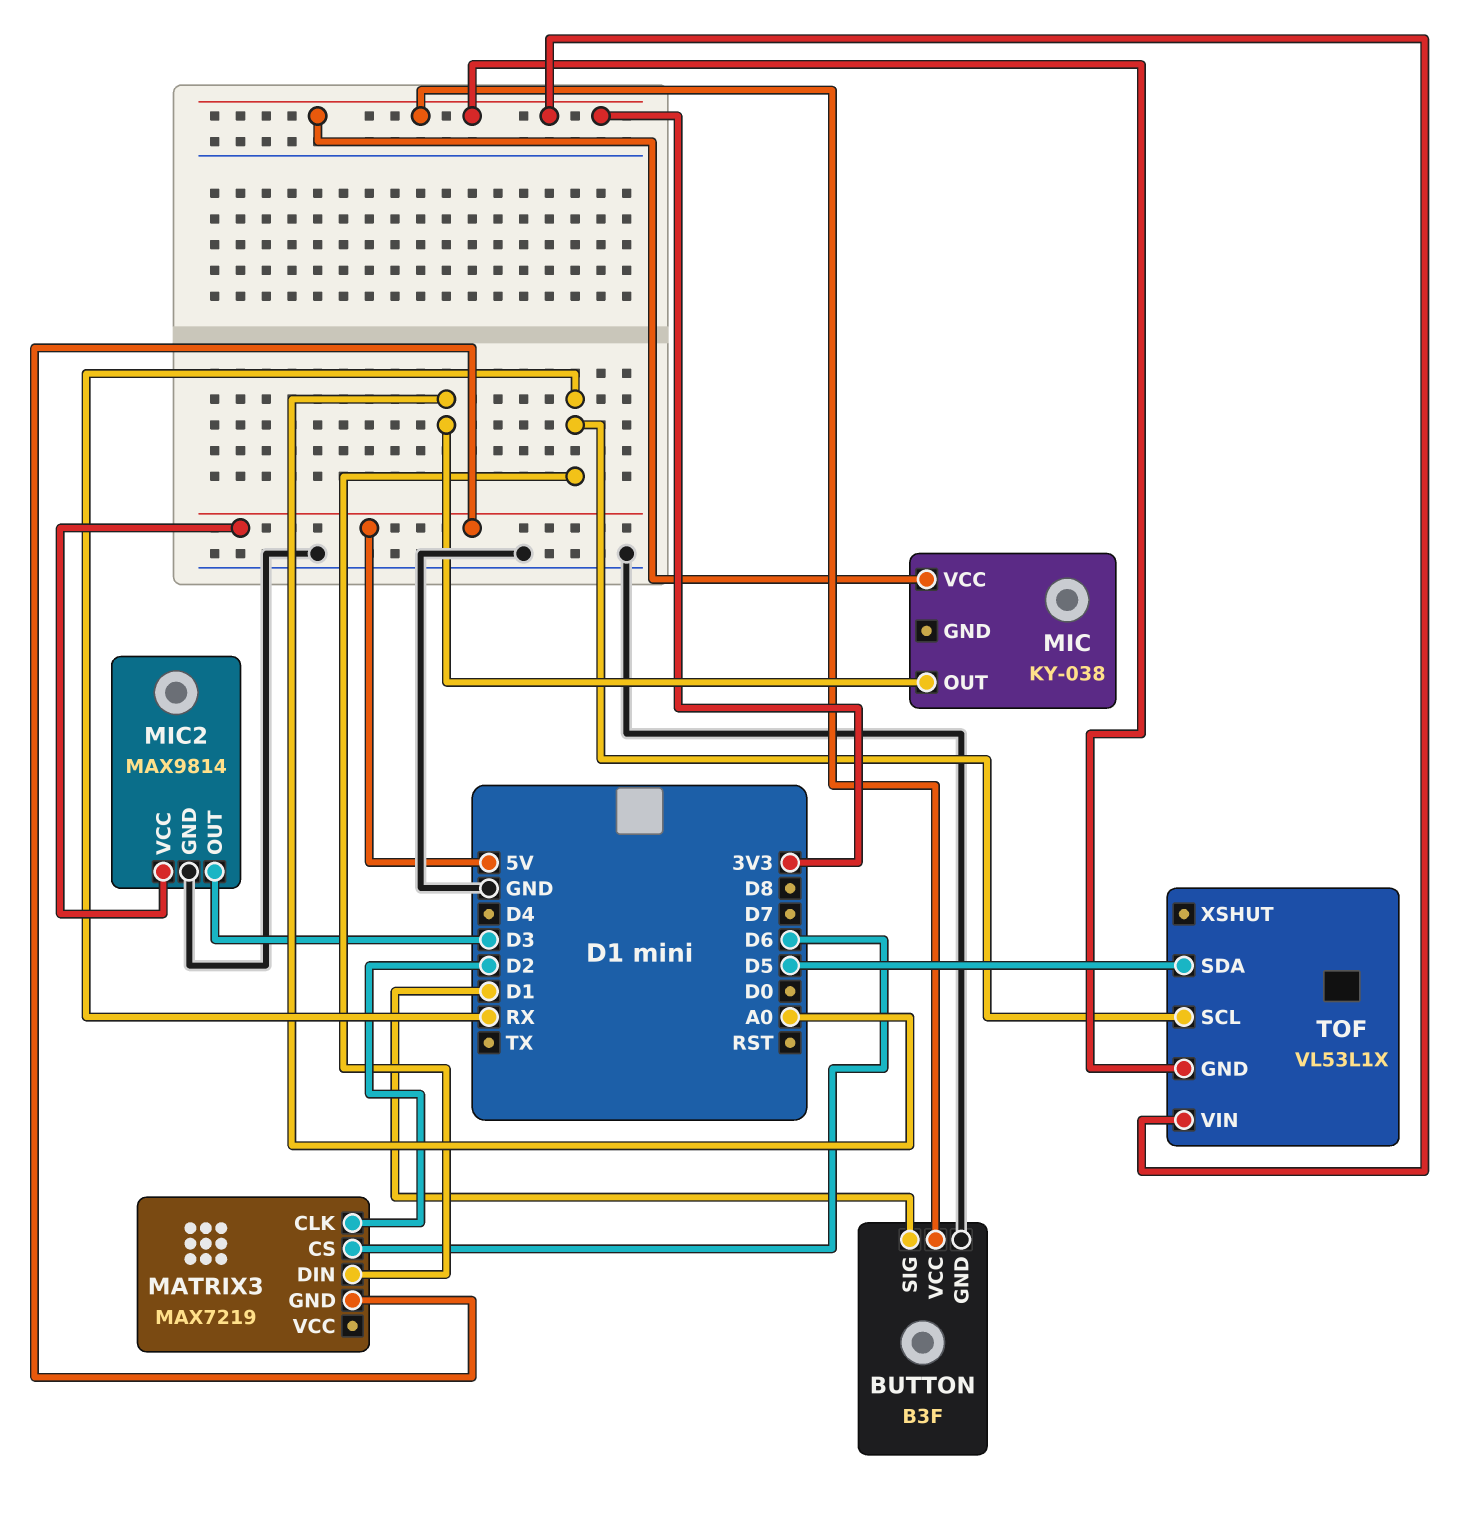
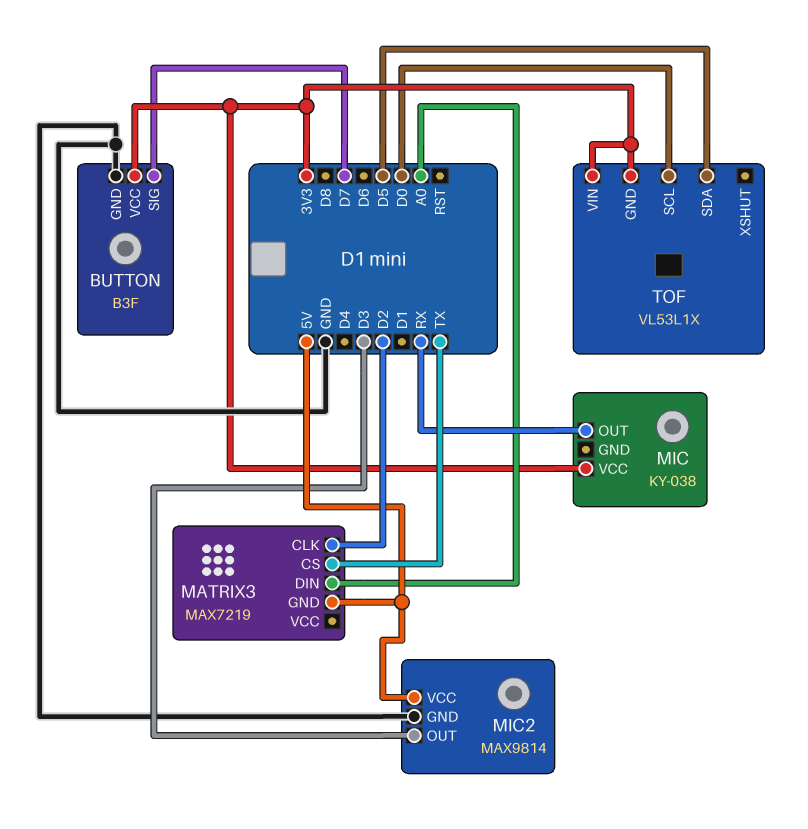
BUTTON pin SIG: D1 -> D7
MATRIX3 pin CS: D6 -> TX
MATRIX3 pin DIN: RX -> A0
MIC pin OUT: A0 -> RX
TOF pin SCL: RX -> D0

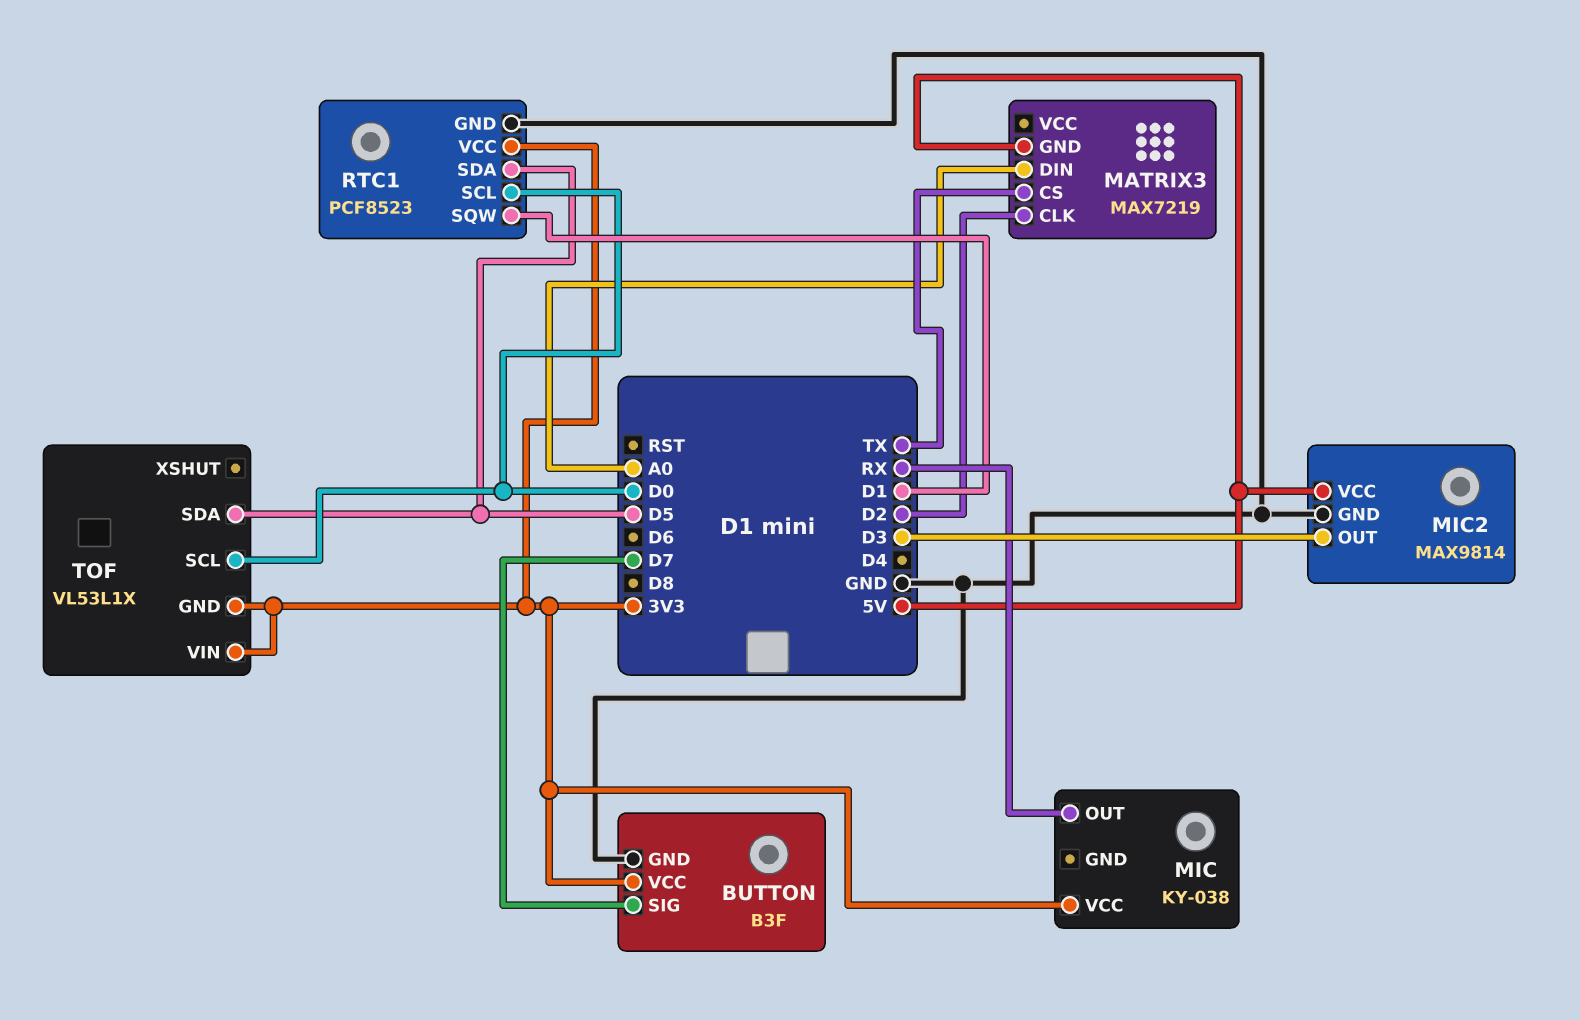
RTC1: none -> PCF8523
RTC1 pin GND: none -> GND
RTC1 pin SCL: none -> D0
RTC1 pin SDA: none -> D5
RTC1 pin SQW: none -> D1
RTC1 pin VCC: none -> 3V3

